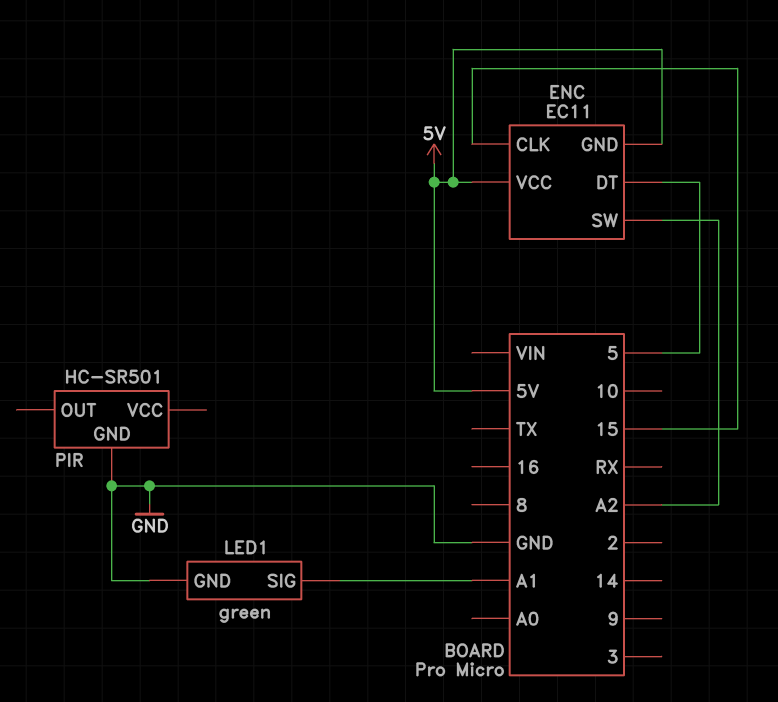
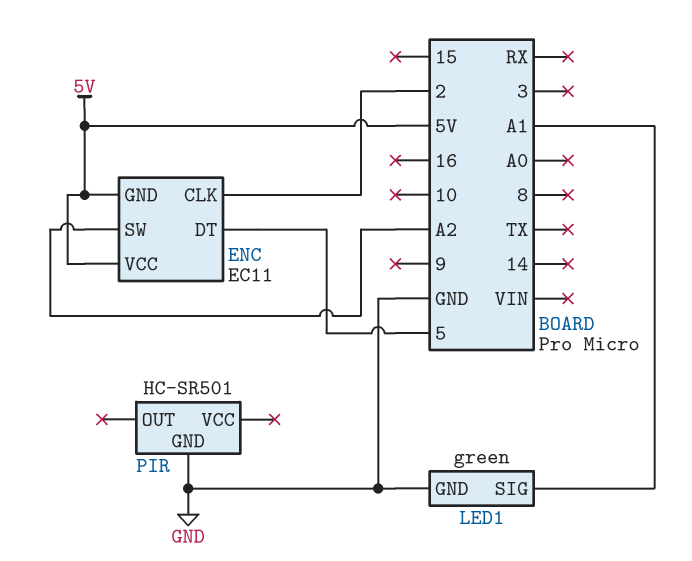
ENC pin CLK: 15 -> 2

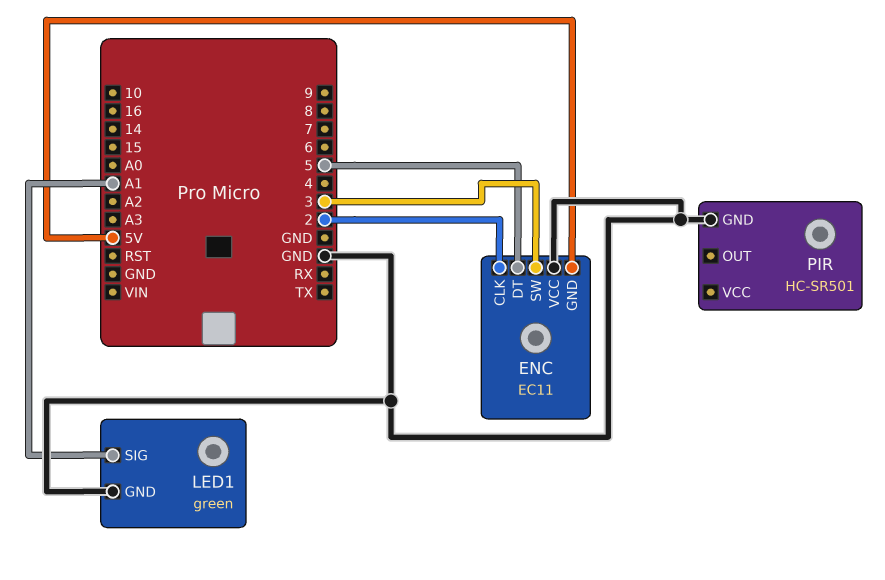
ENC pin SW: A2 -> 3
ENC pin VCC: 5V -> GND

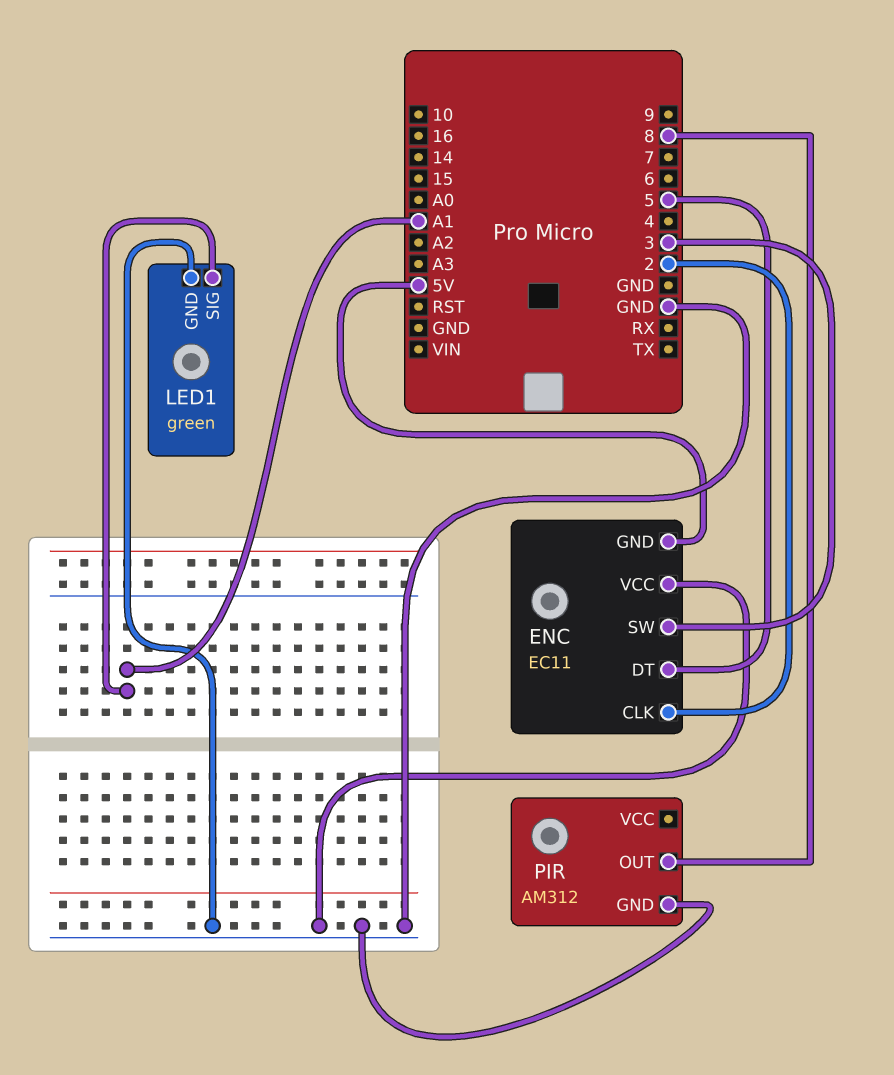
PIR: HC-SR501 -> AM312
PIR pin OUT: none -> 8

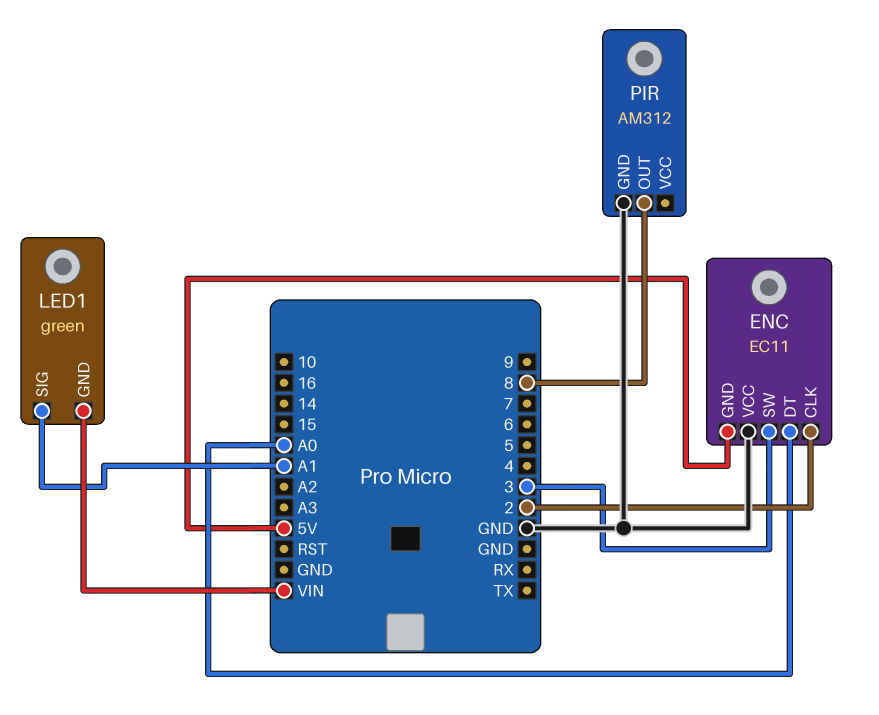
ENC pin DT: 5 -> A0
LED1 pin GND: GND -> VIN

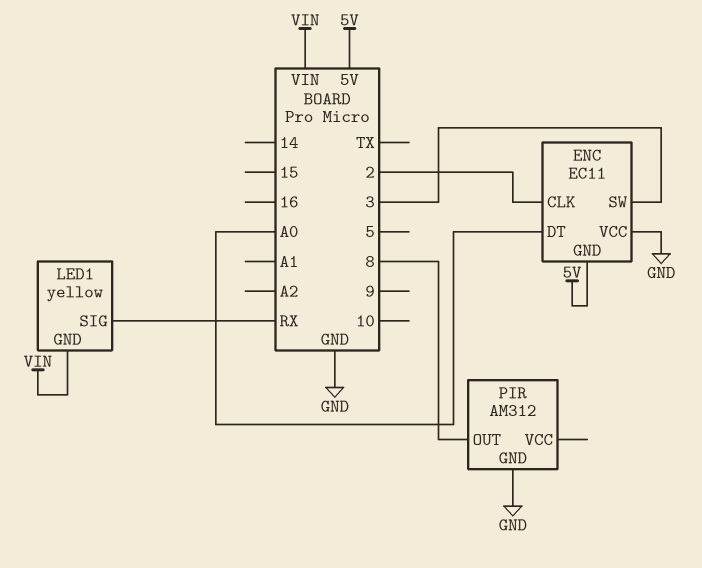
LED1: green -> yellow
LED1 pin SIG: A1 -> RX

